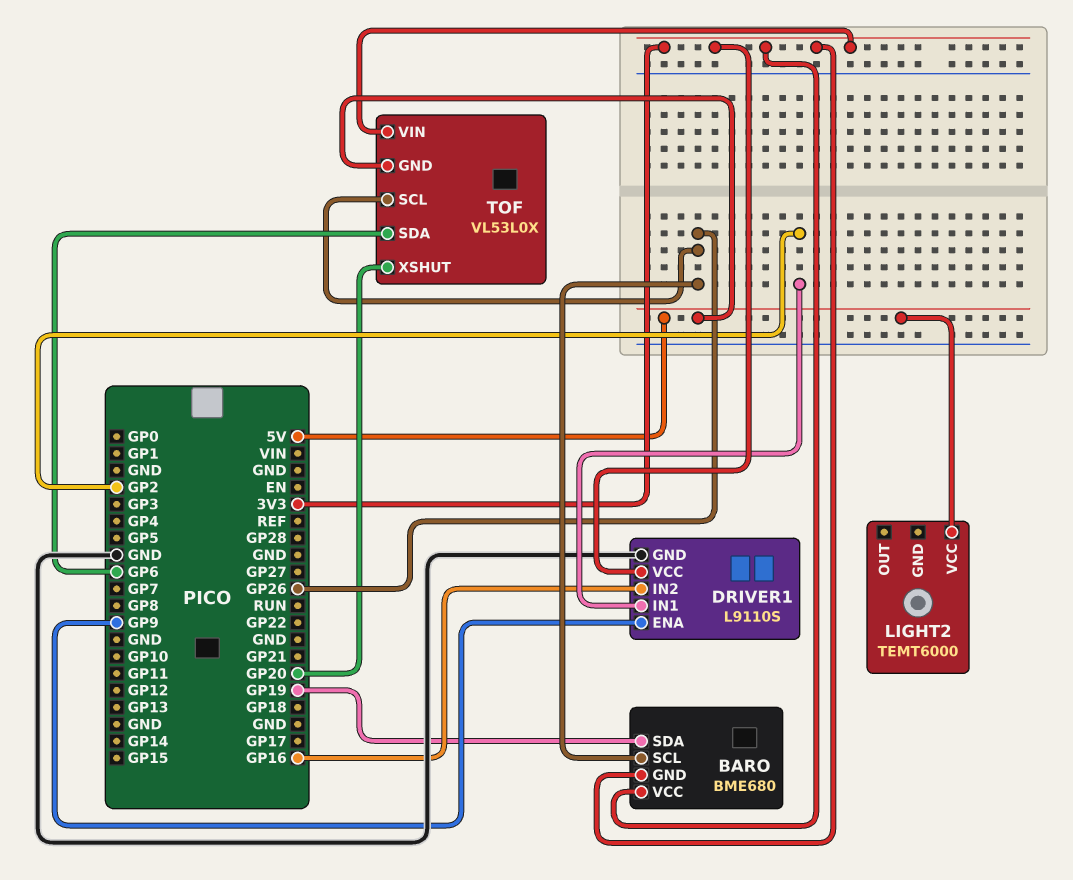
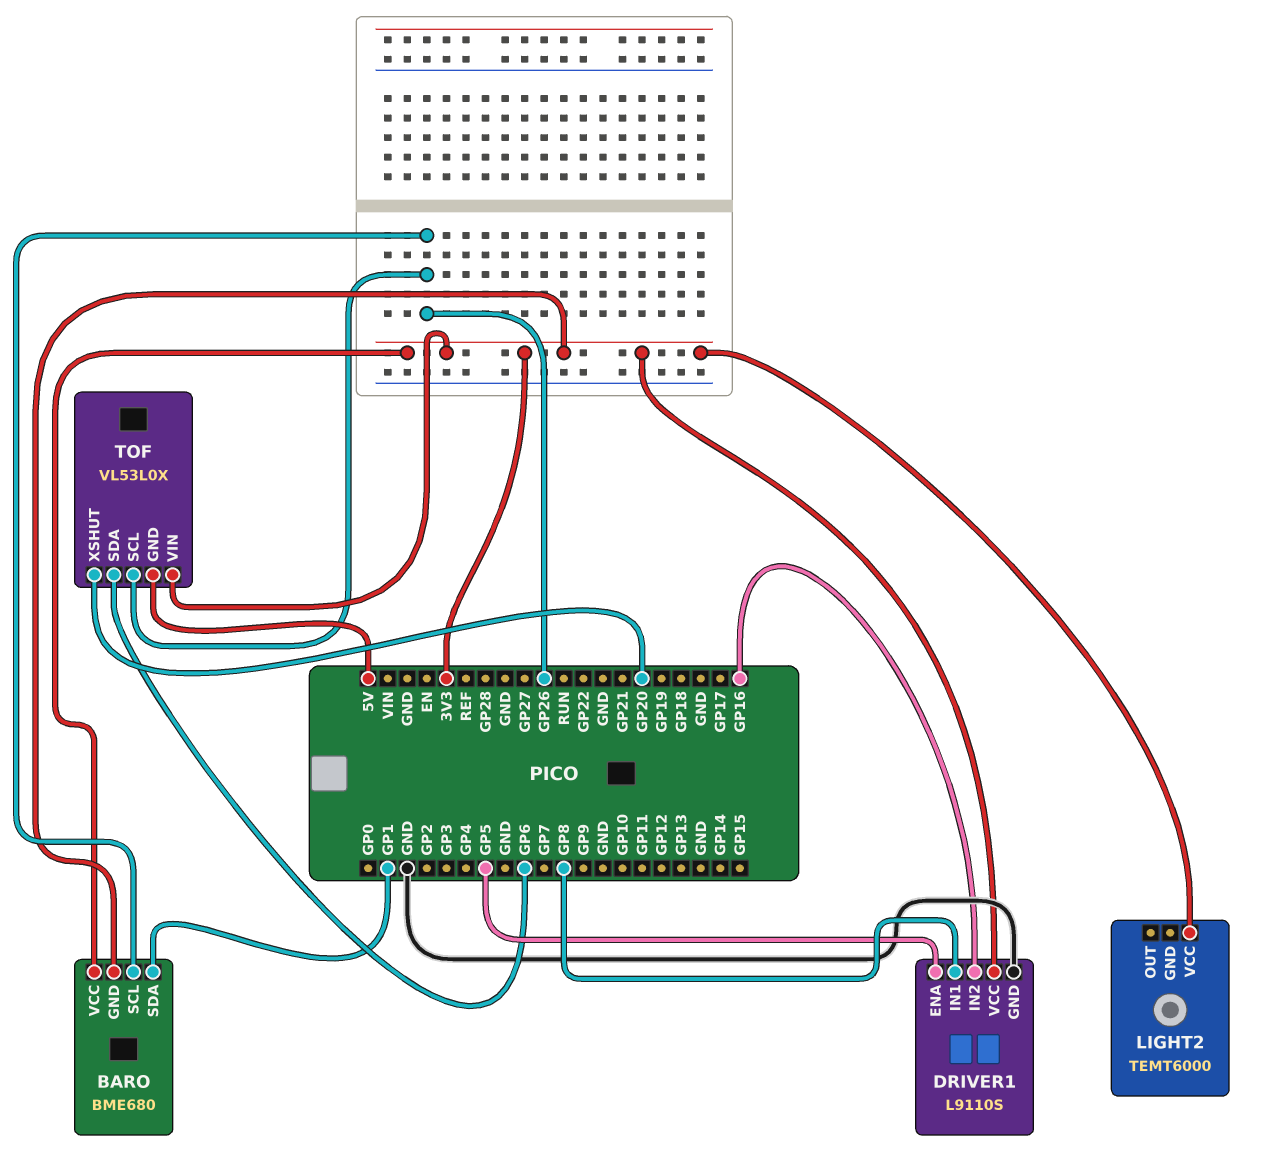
BARO pin SDA: GP19 -> GP1
DRIVER1 pin ENA: GP9 -> GP5
DRIVER1 pin IN1: GP2 -> GP8
LIGHT2 pin VCC: 5V -> 3V3

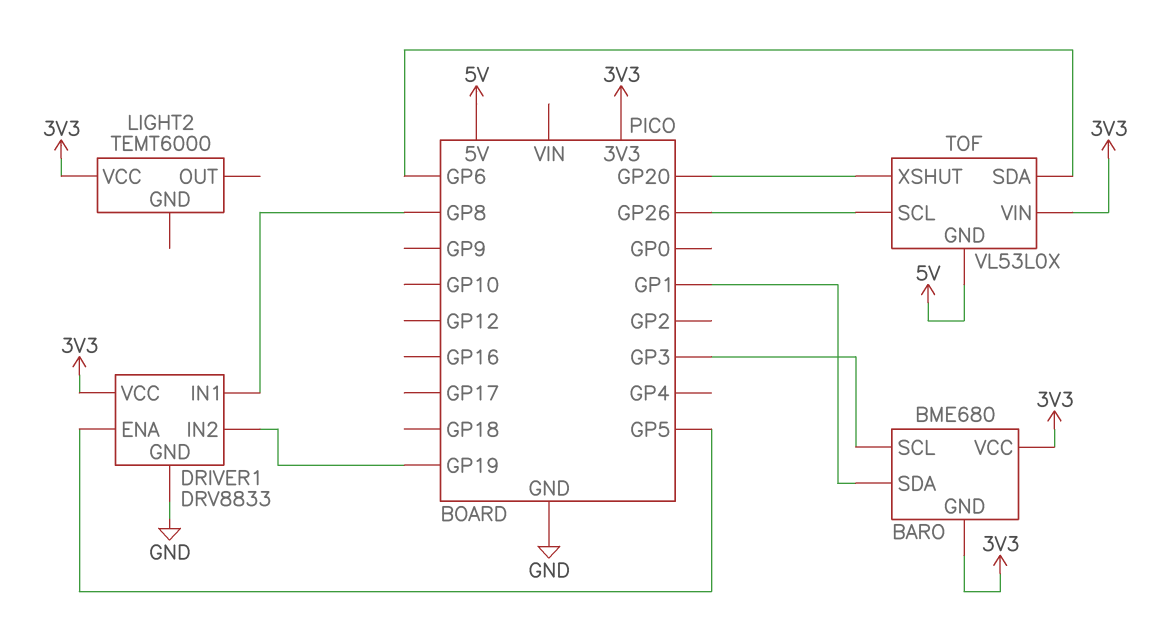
BARO pin SCL: GP26 -> GP3
DRIVER1: L9110S -> DRV8833
DRIVER1 pin IN2: GP16 -> GP19

